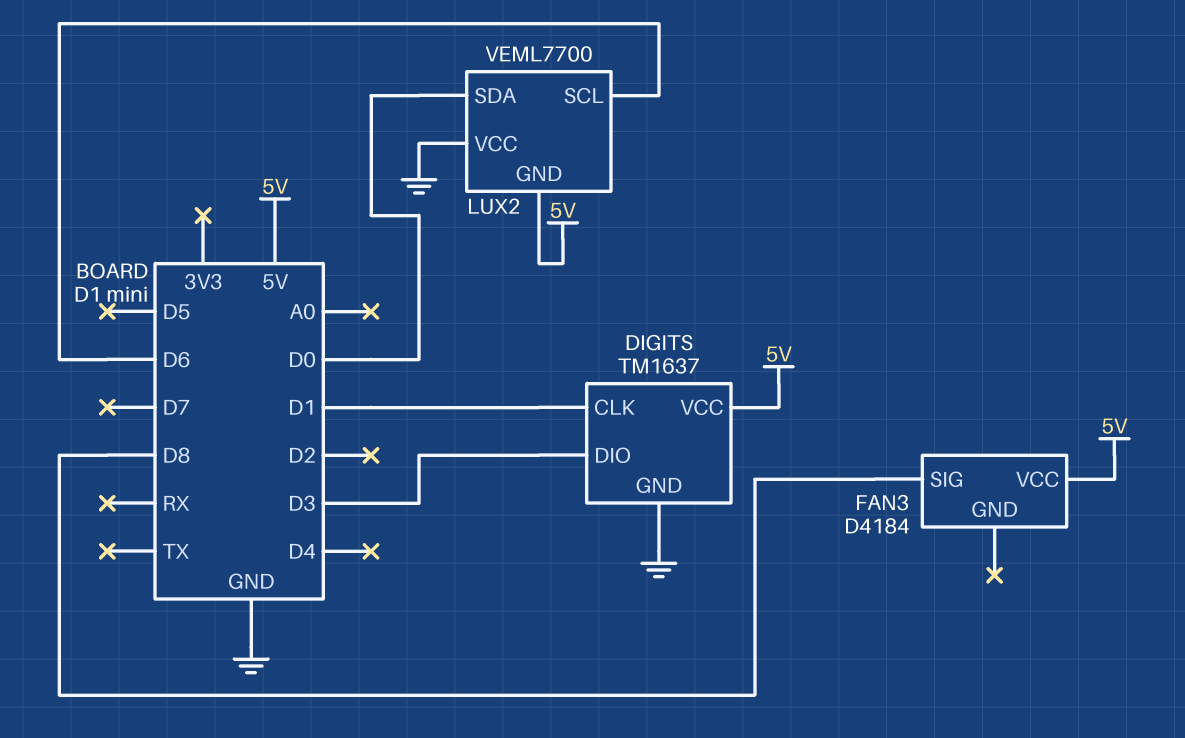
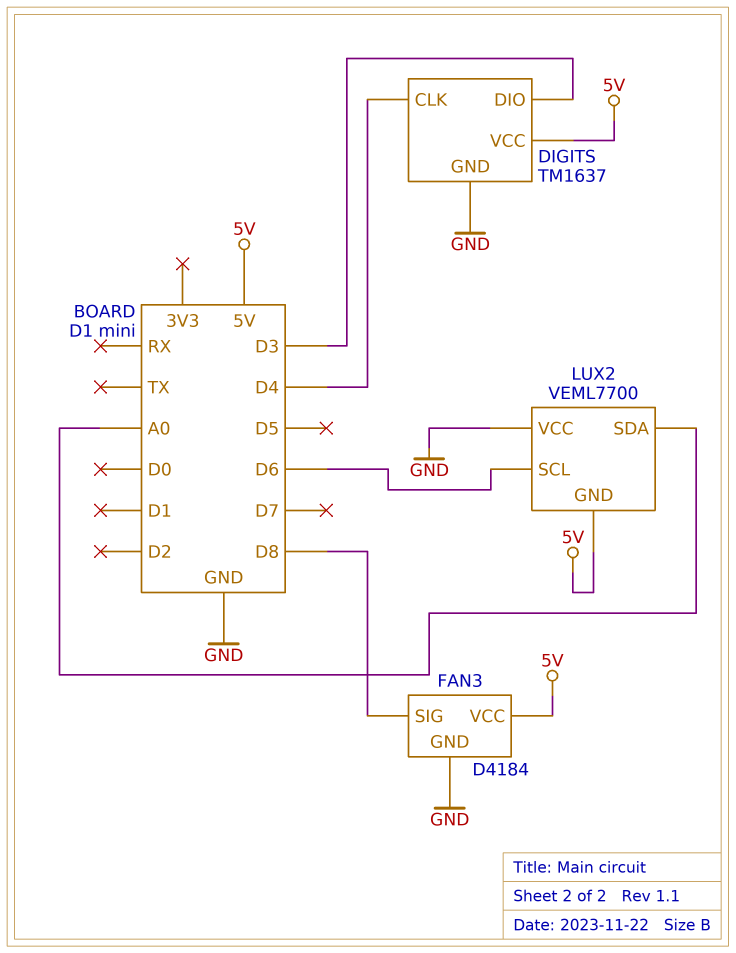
DIGITS pin CLK: D1 -> D4
FAN3 pin GND: none -> GND
LUX2 pin SDA: D0 -> A0

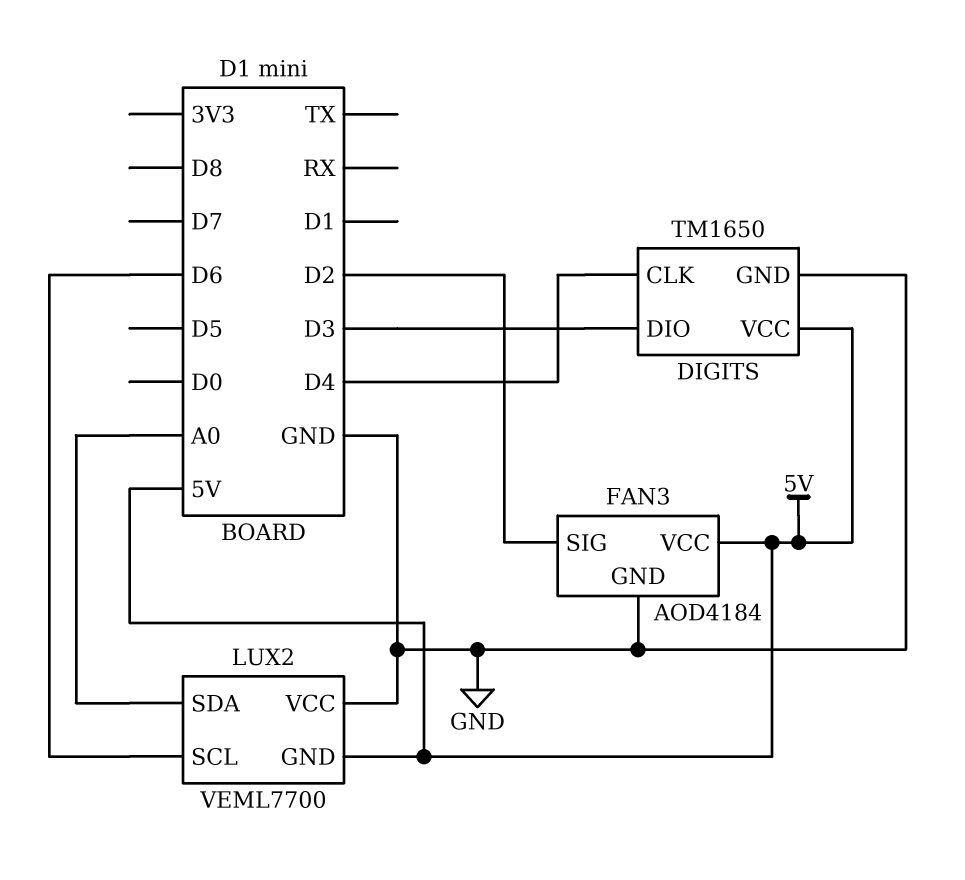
DIGITS: TM1637 -> TM1650
FAN3: D4184 -> AOD4184
FAN3 pin SIG: D8 -> D2

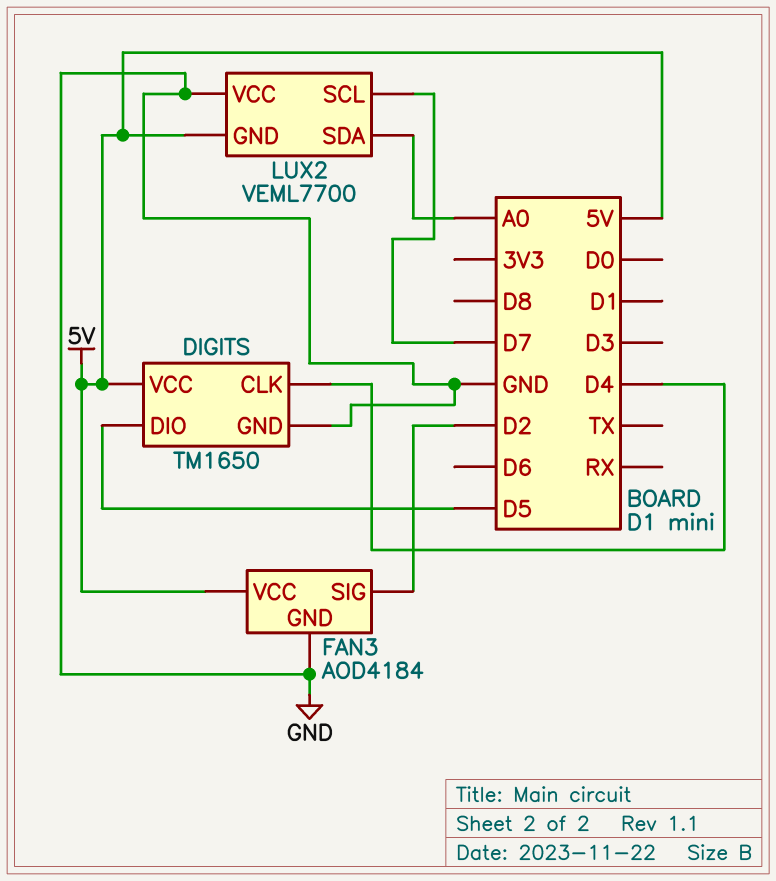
DIGITS pin DIO: D3 -> D5
LUX2 pin SCL: D6 -> D7

